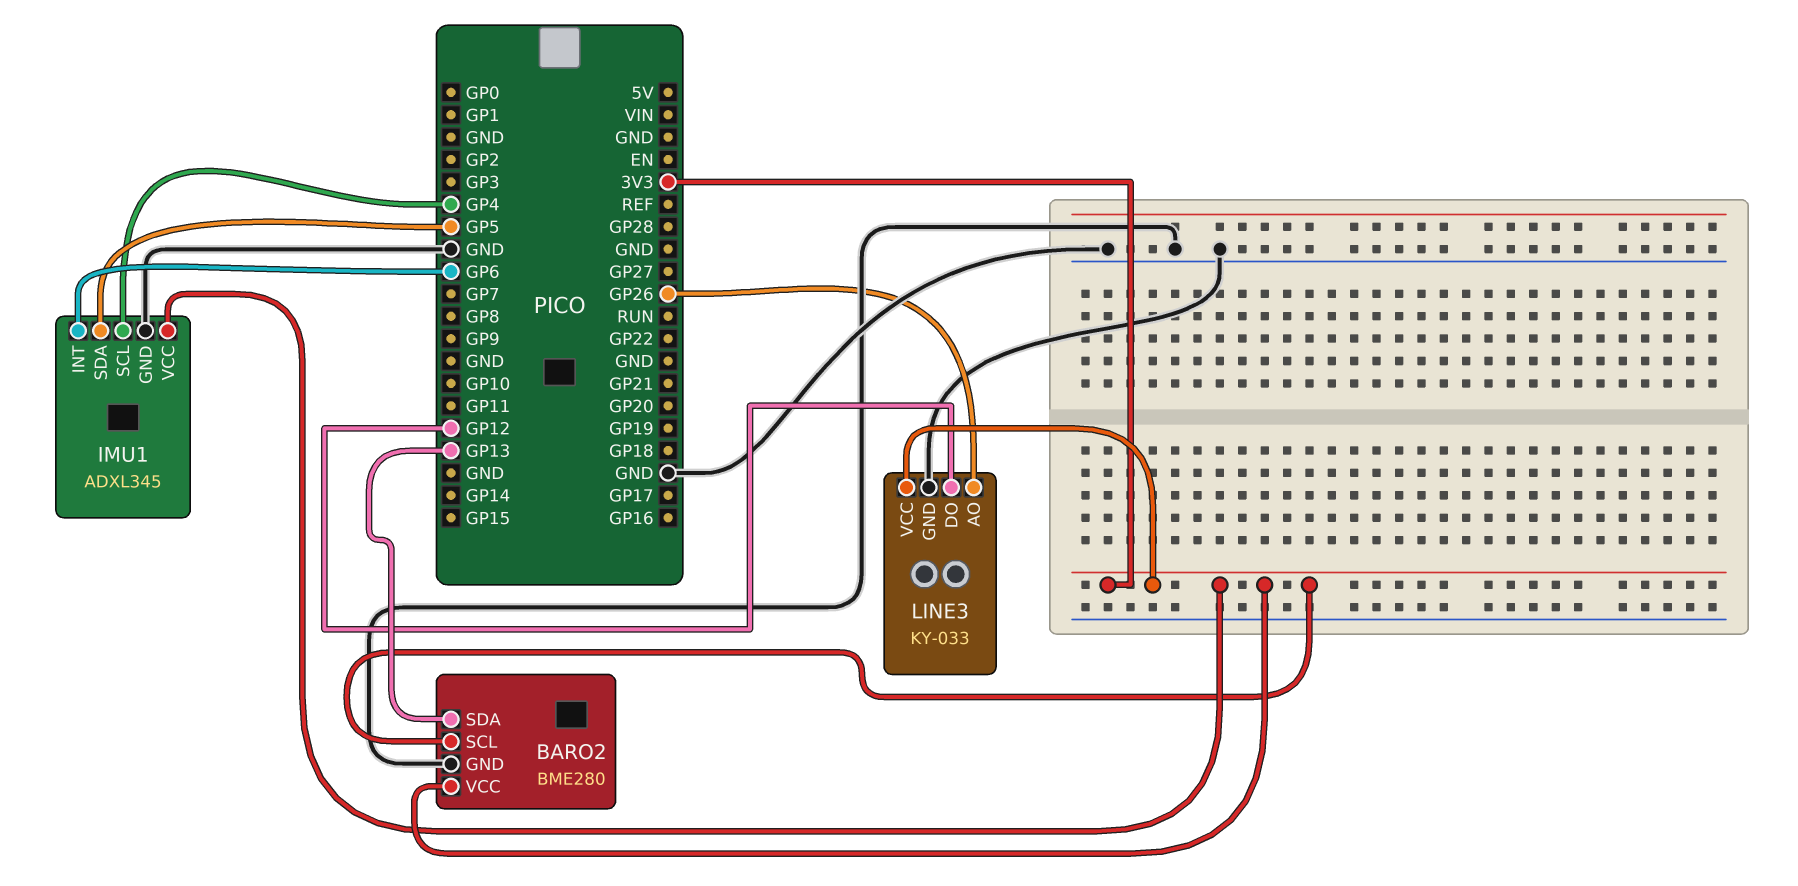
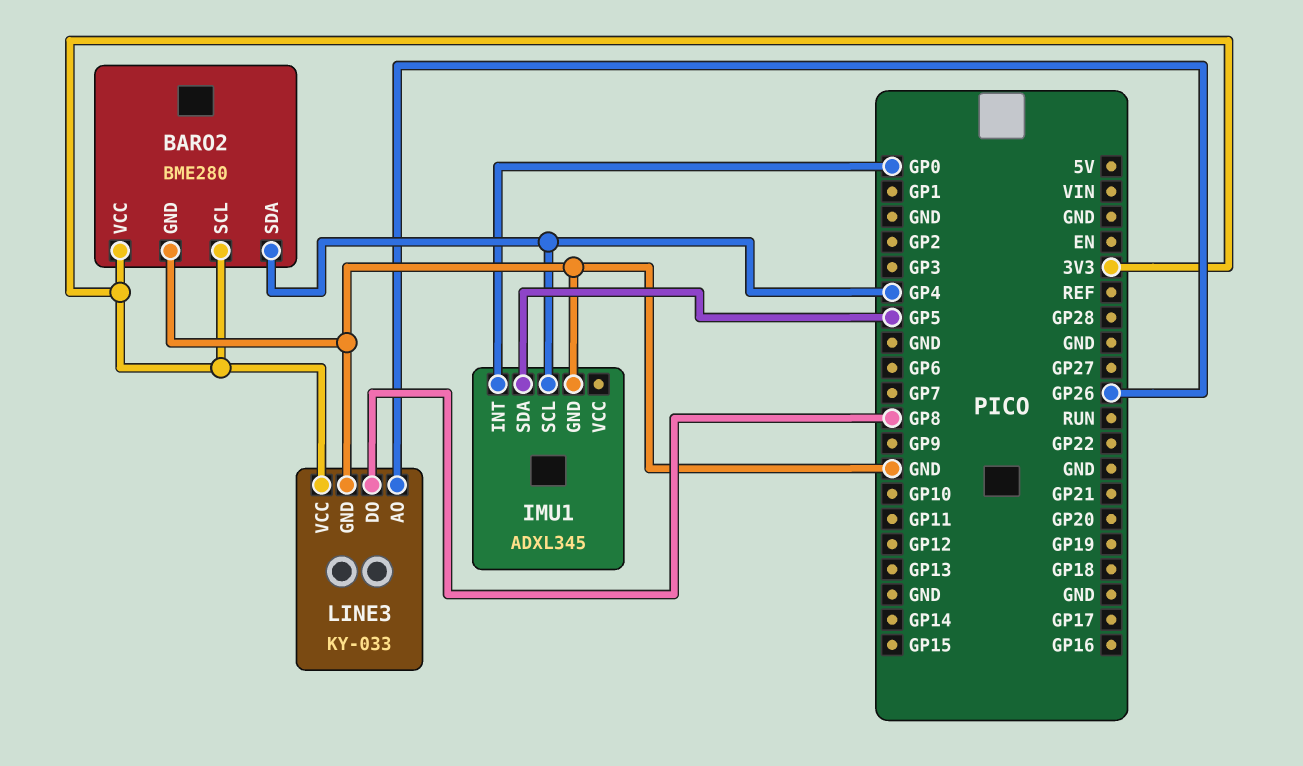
BARO2 pin SDA: GP13 -> GP4
IMU1 pin INT: GP6 -> GP0
IMU1 pin VCC: 3V3 -> none
LINE3 pin DO: GP12 -> GP8

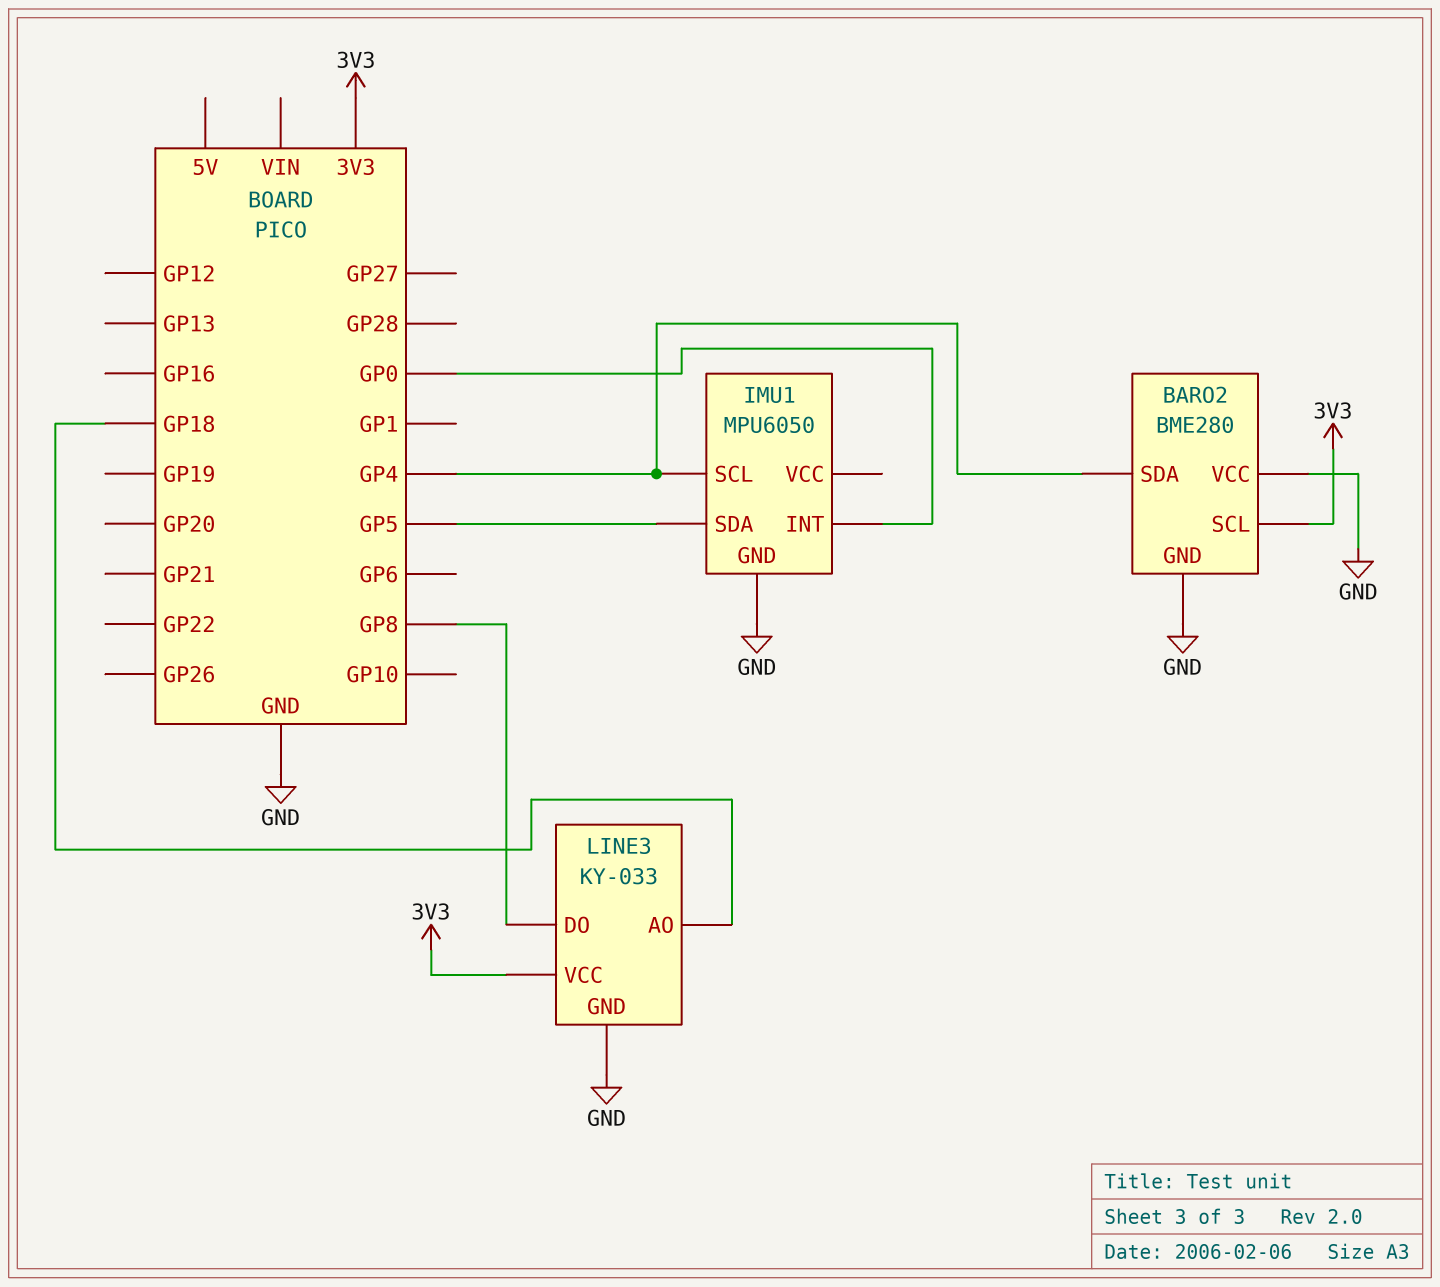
BARO2 pin VCC: 3V3 -> GND
IMU1: ADXL345 -> MPU6050
LINE3 pin AO: GP26 -> GP18

